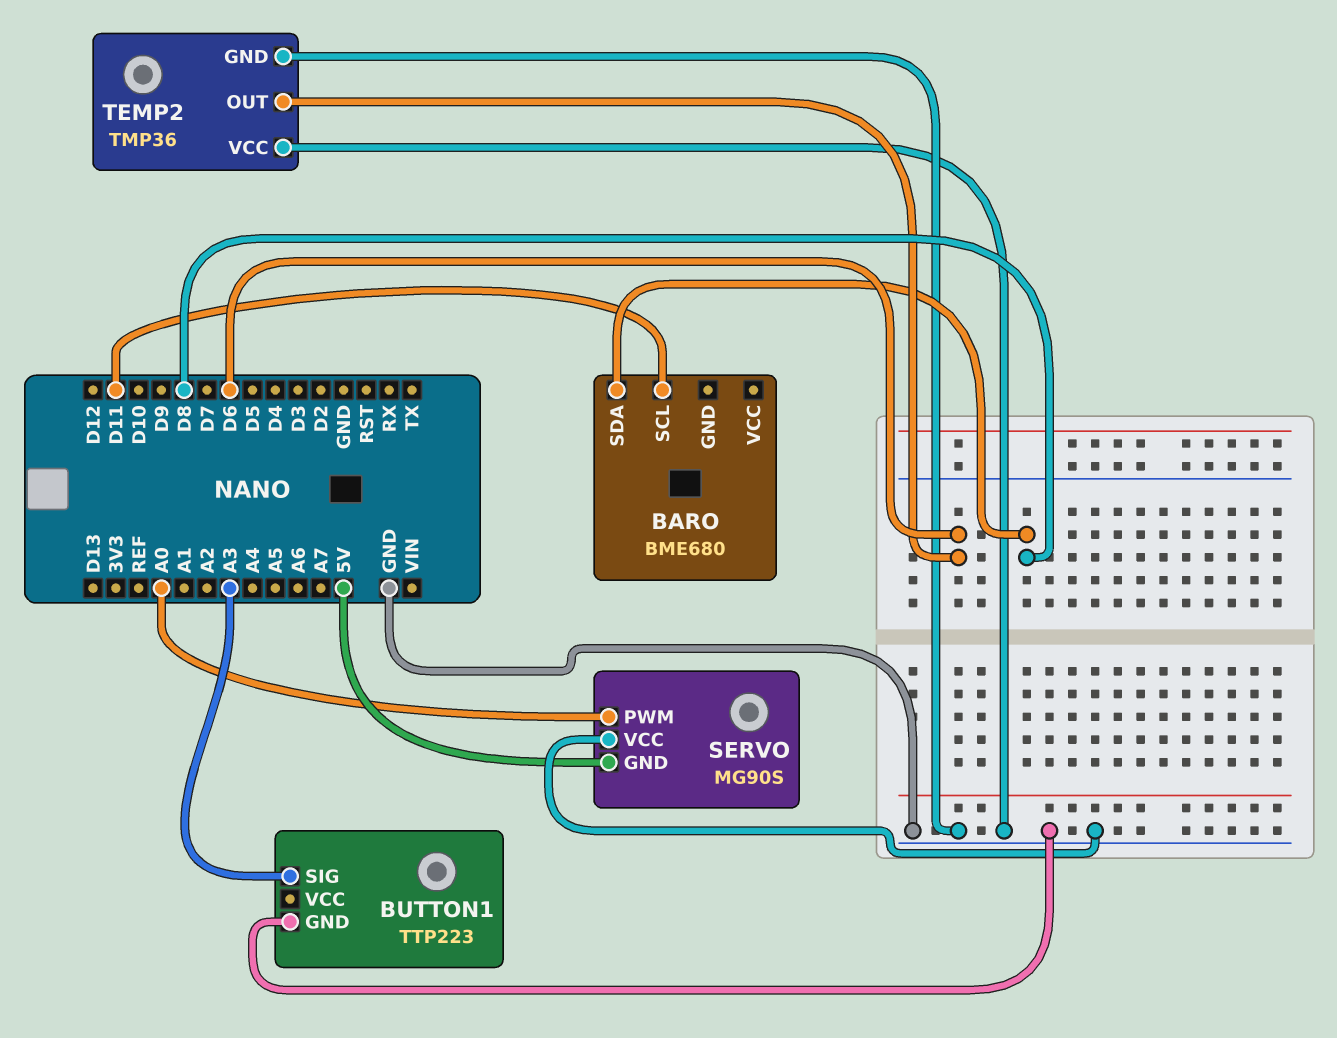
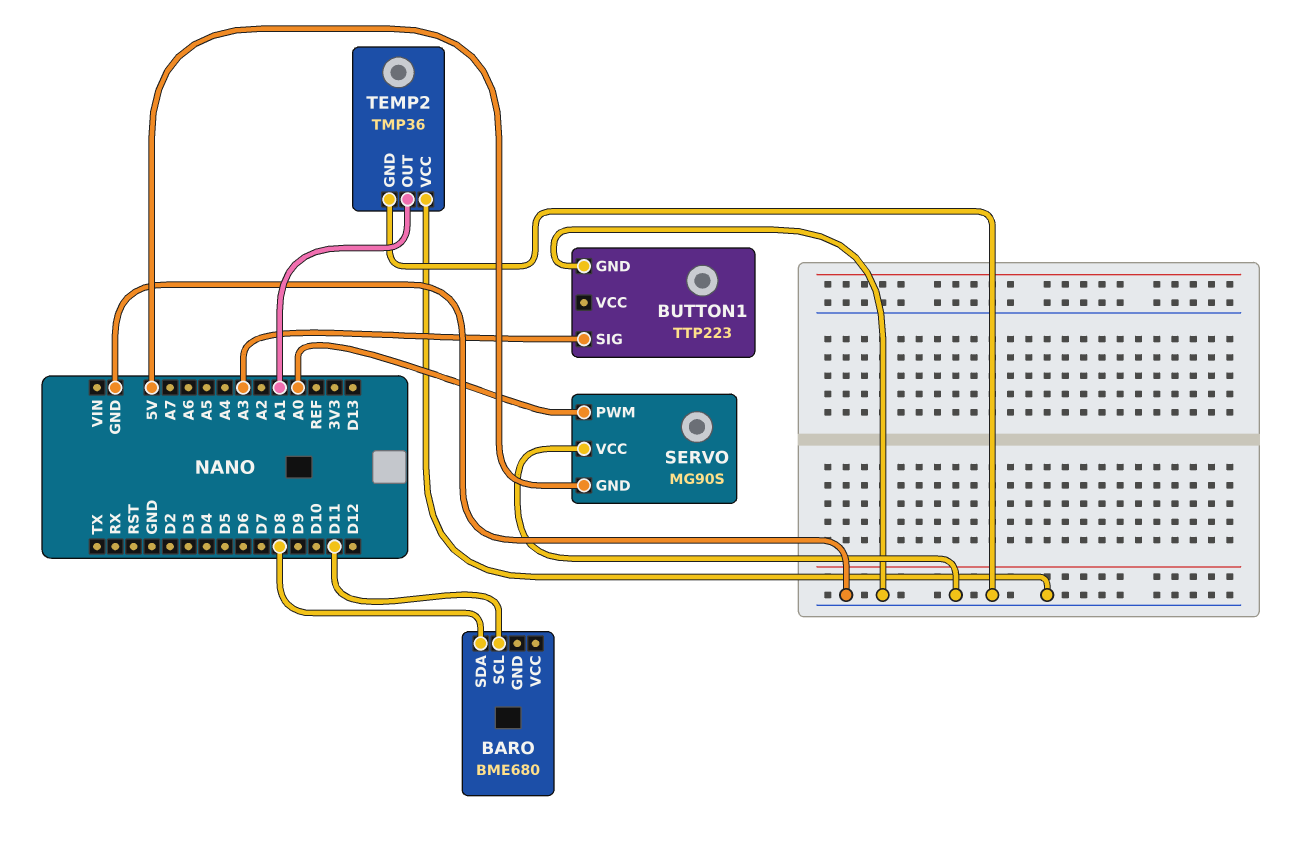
TEMP2 pin OUT: D6 -> A1

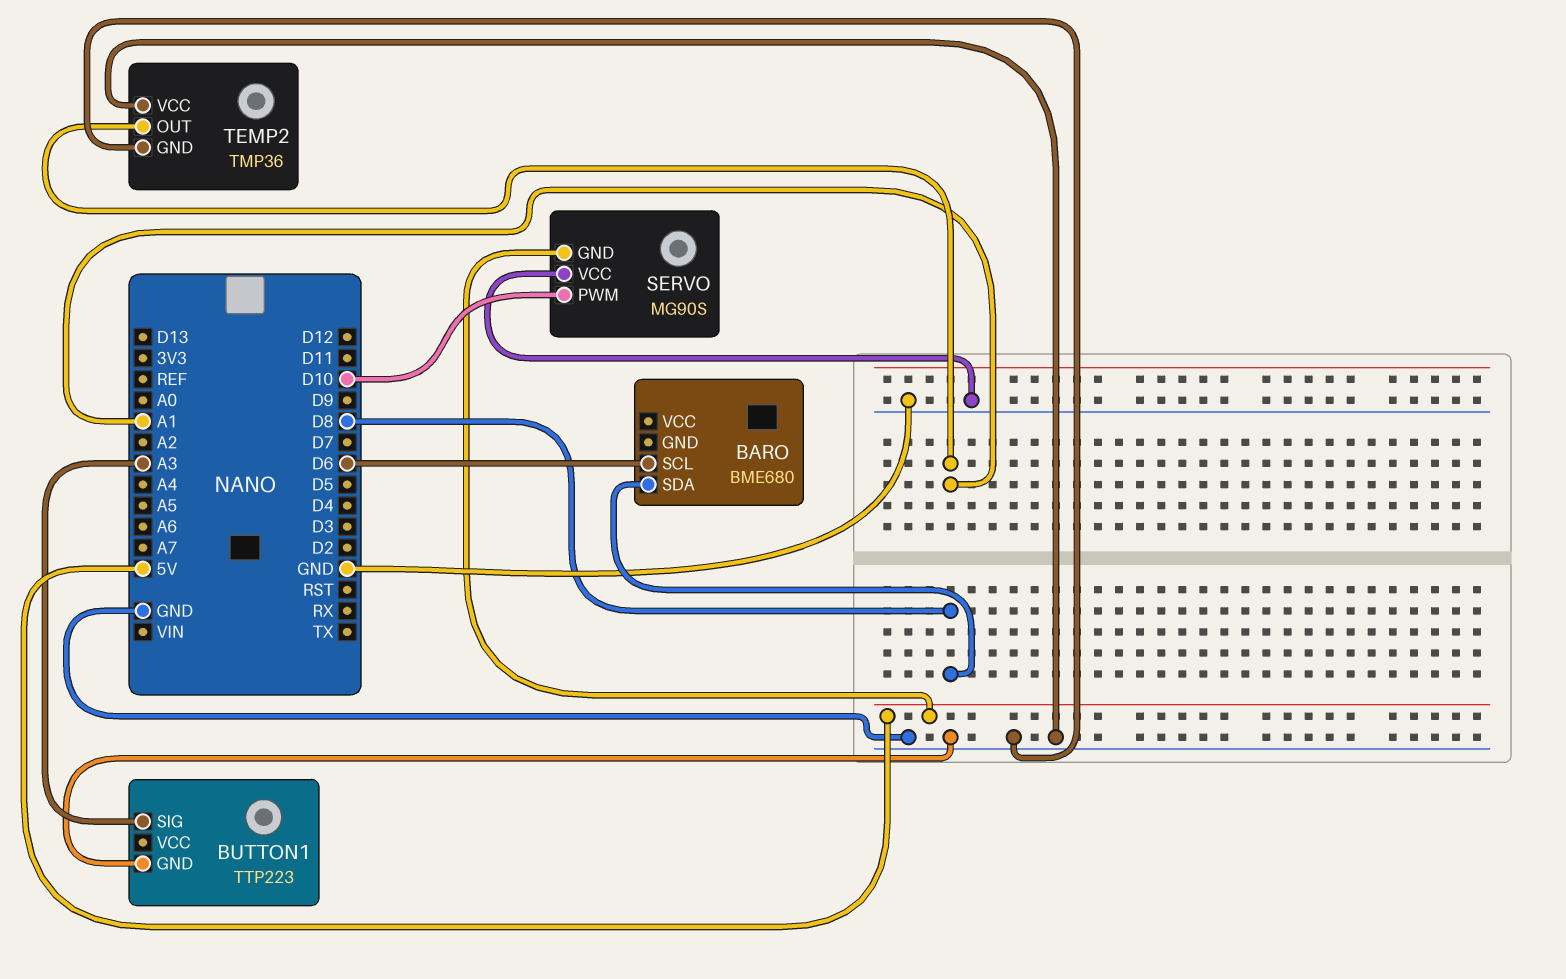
BARO pin SCL: D11 -> D6
SERVO pin PWM: A0 -> D10

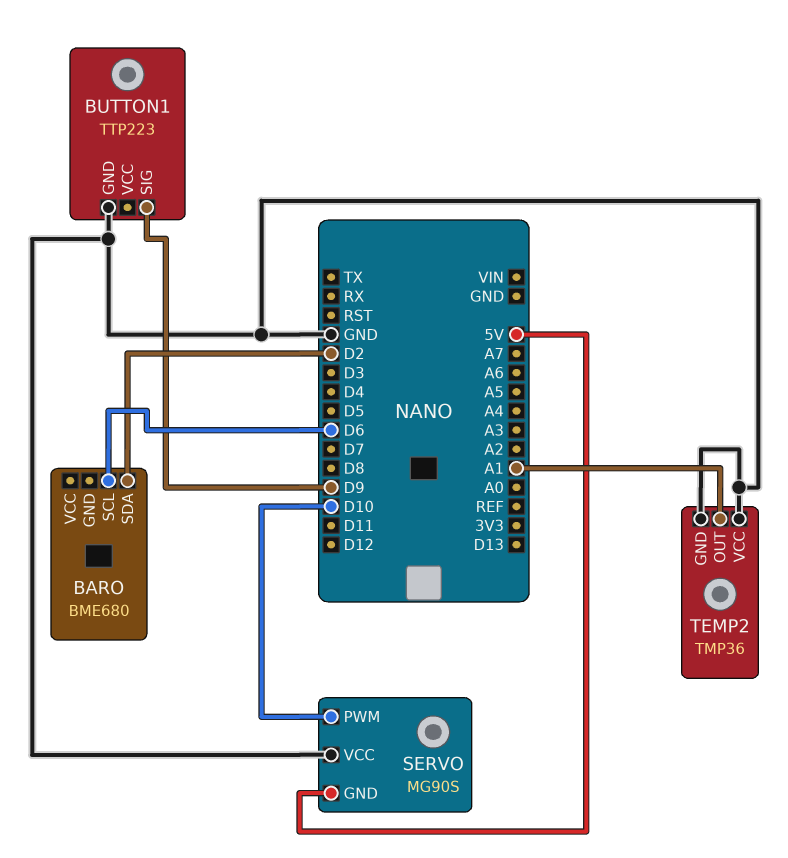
BARO pin SDA: D8 -> D2
BUTTON1 pin SIG: A3 -> D9

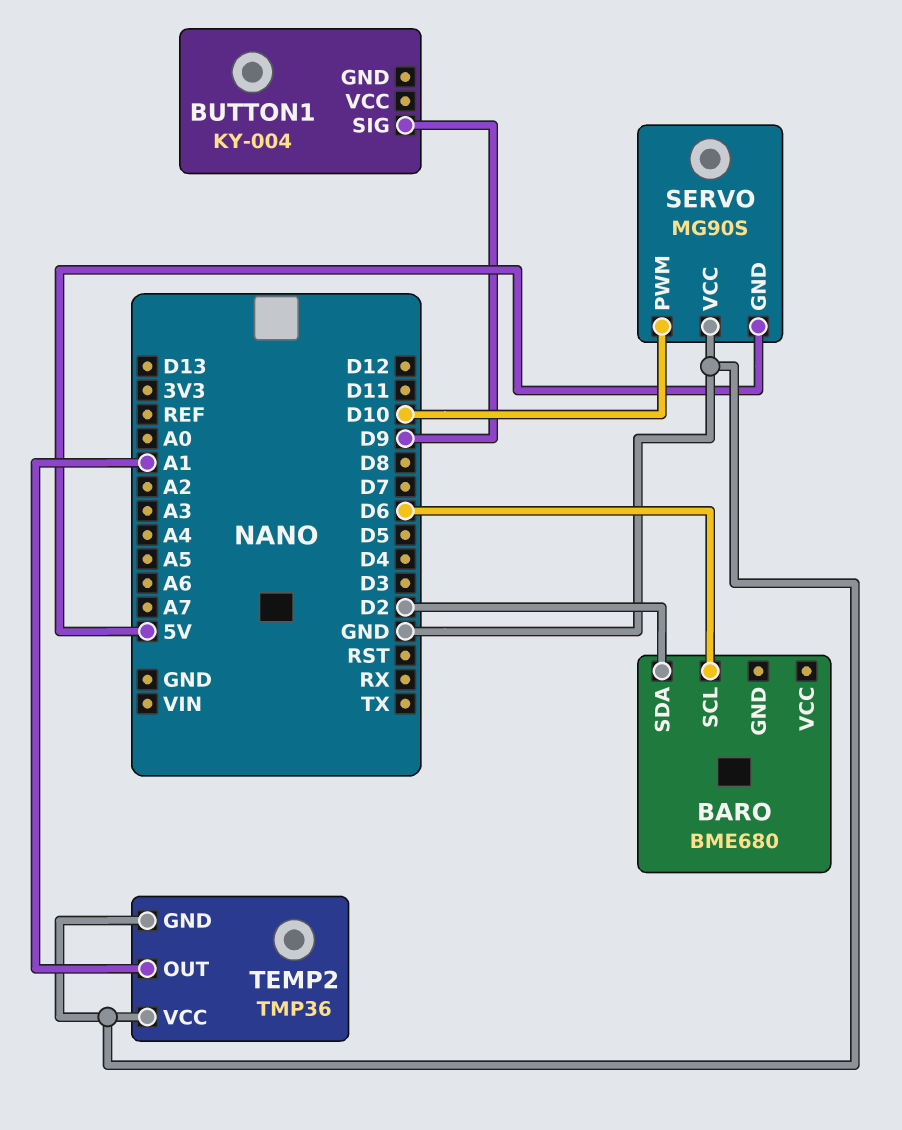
BUTTON1: TTP223 -> KY-004
BUTTON1 pin GND: GND -> none

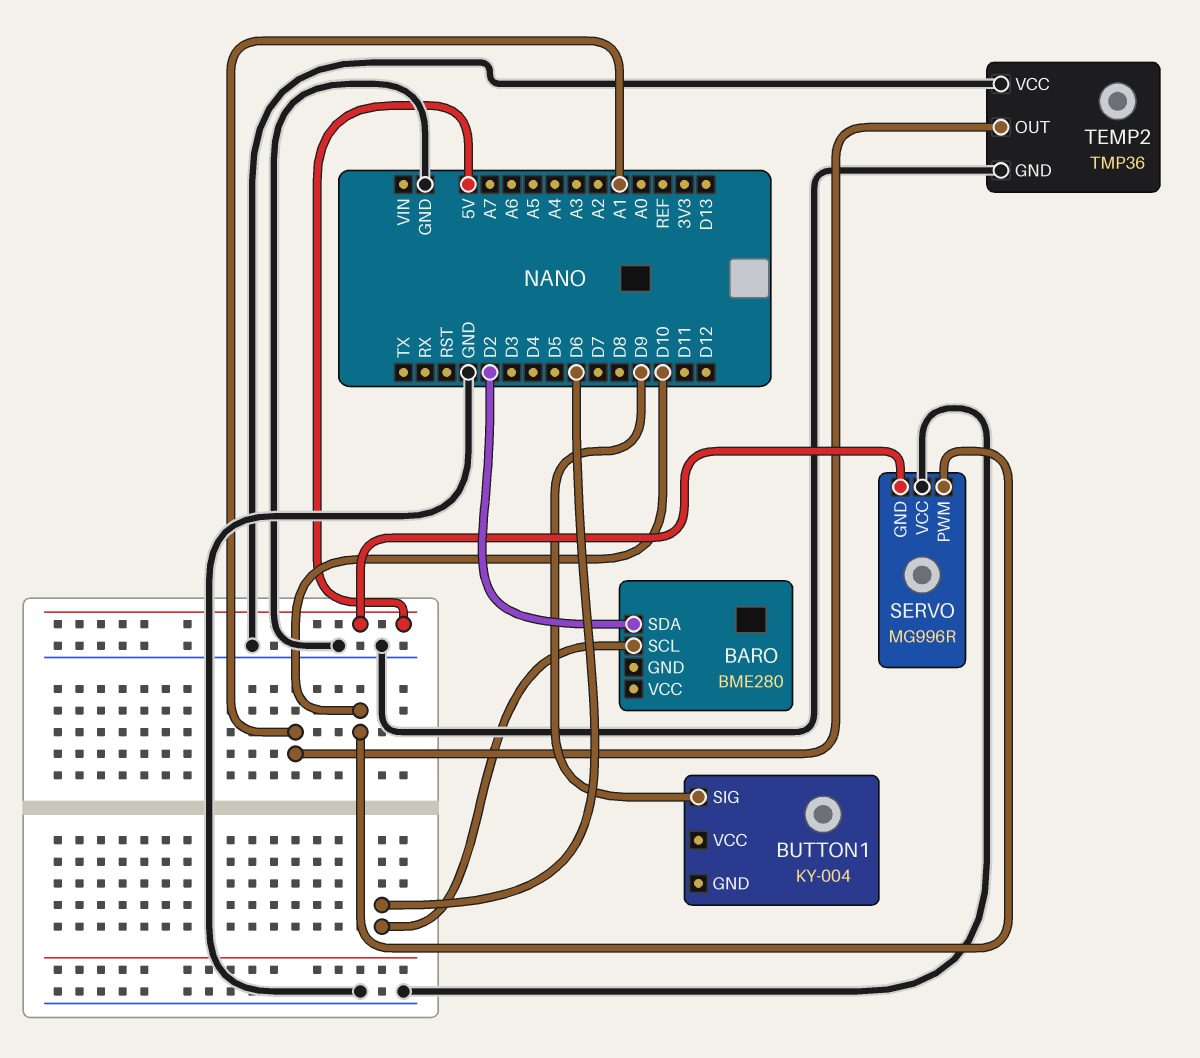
BARO: BME680 -> BME280
SERVO: MG90S -> MG996R

